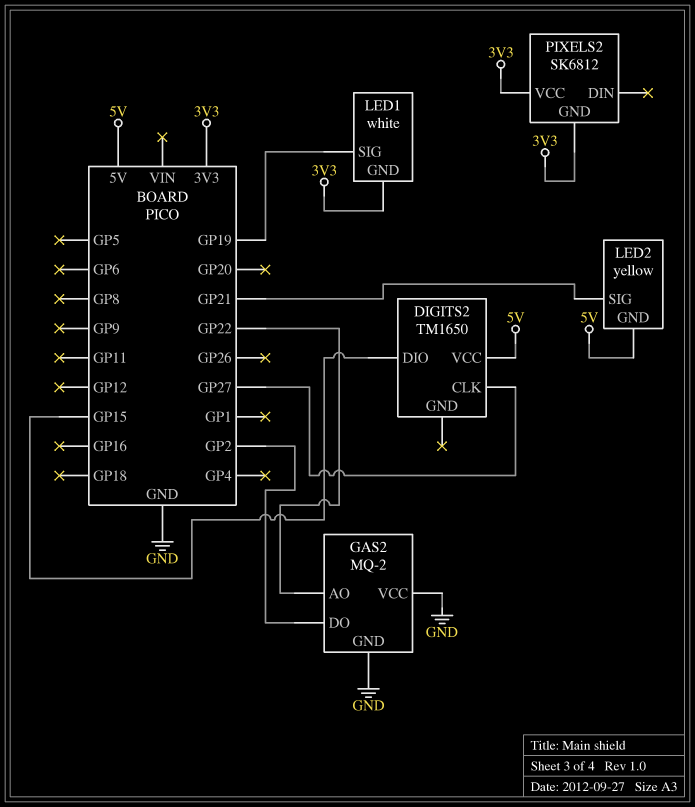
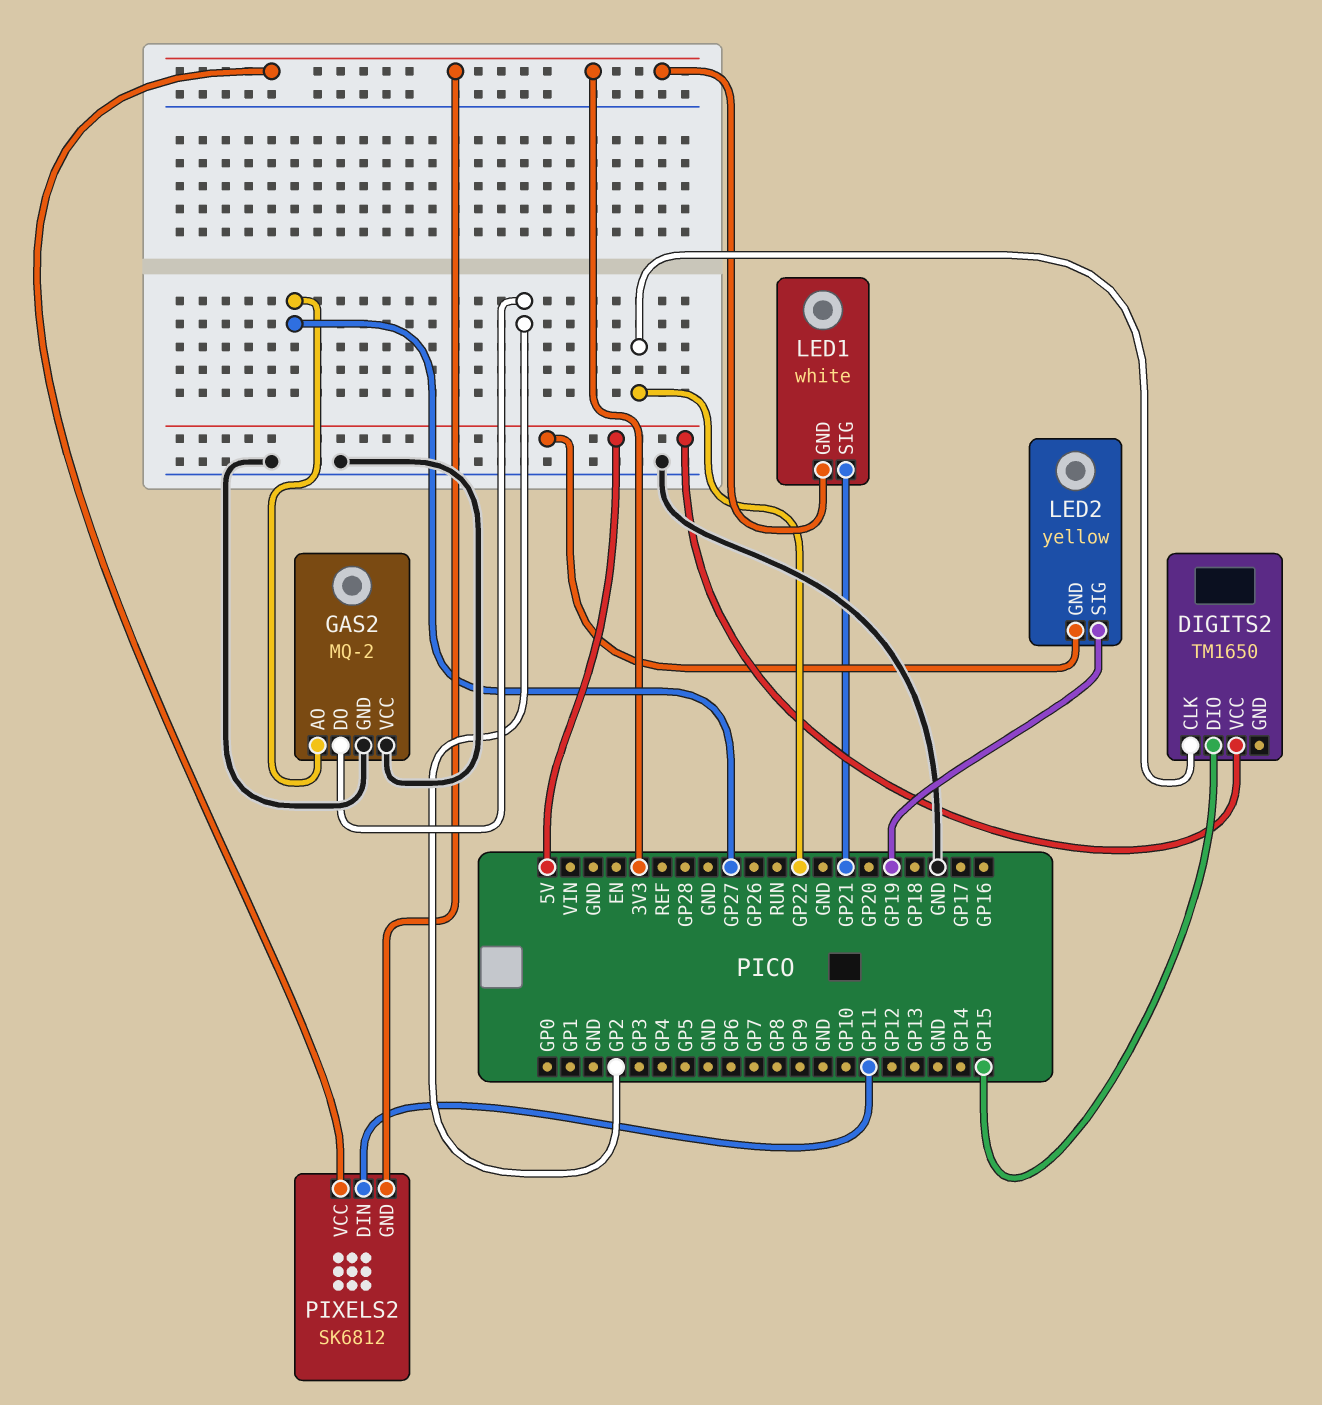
DIGITS2 pin CLK: GP27 -> GP22
GAS2 pin AO: GP22 -> GP27
LED1 pin SIG: GP19 -> GP21
LED2 pin SIG: GP21 -> GP19
PIXELS2 pin DIN: none -> GP11

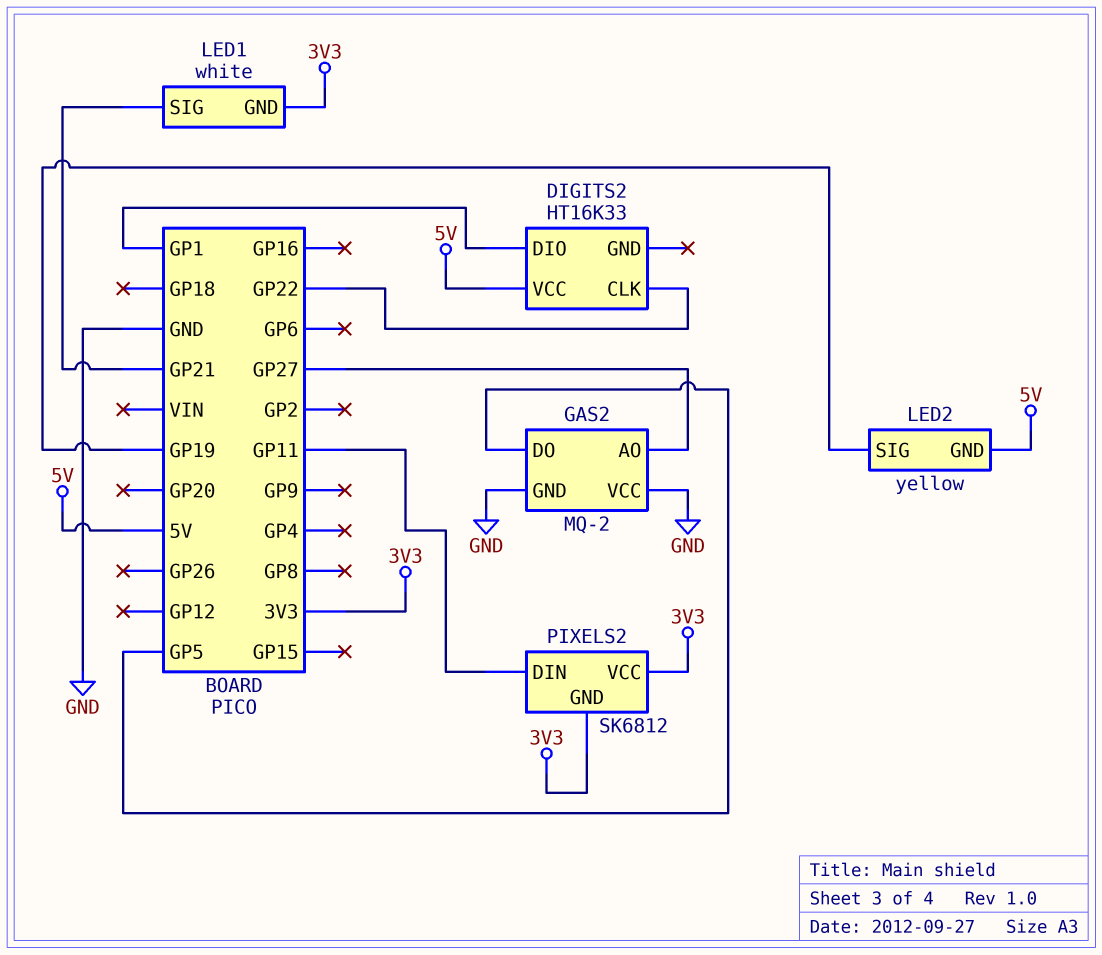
DIGITS2: TM1650 -> HT16K33
DIGITS2 pin DIO: GP15 -> GP1
GAS2 pin DO: GP2 -> GP5

